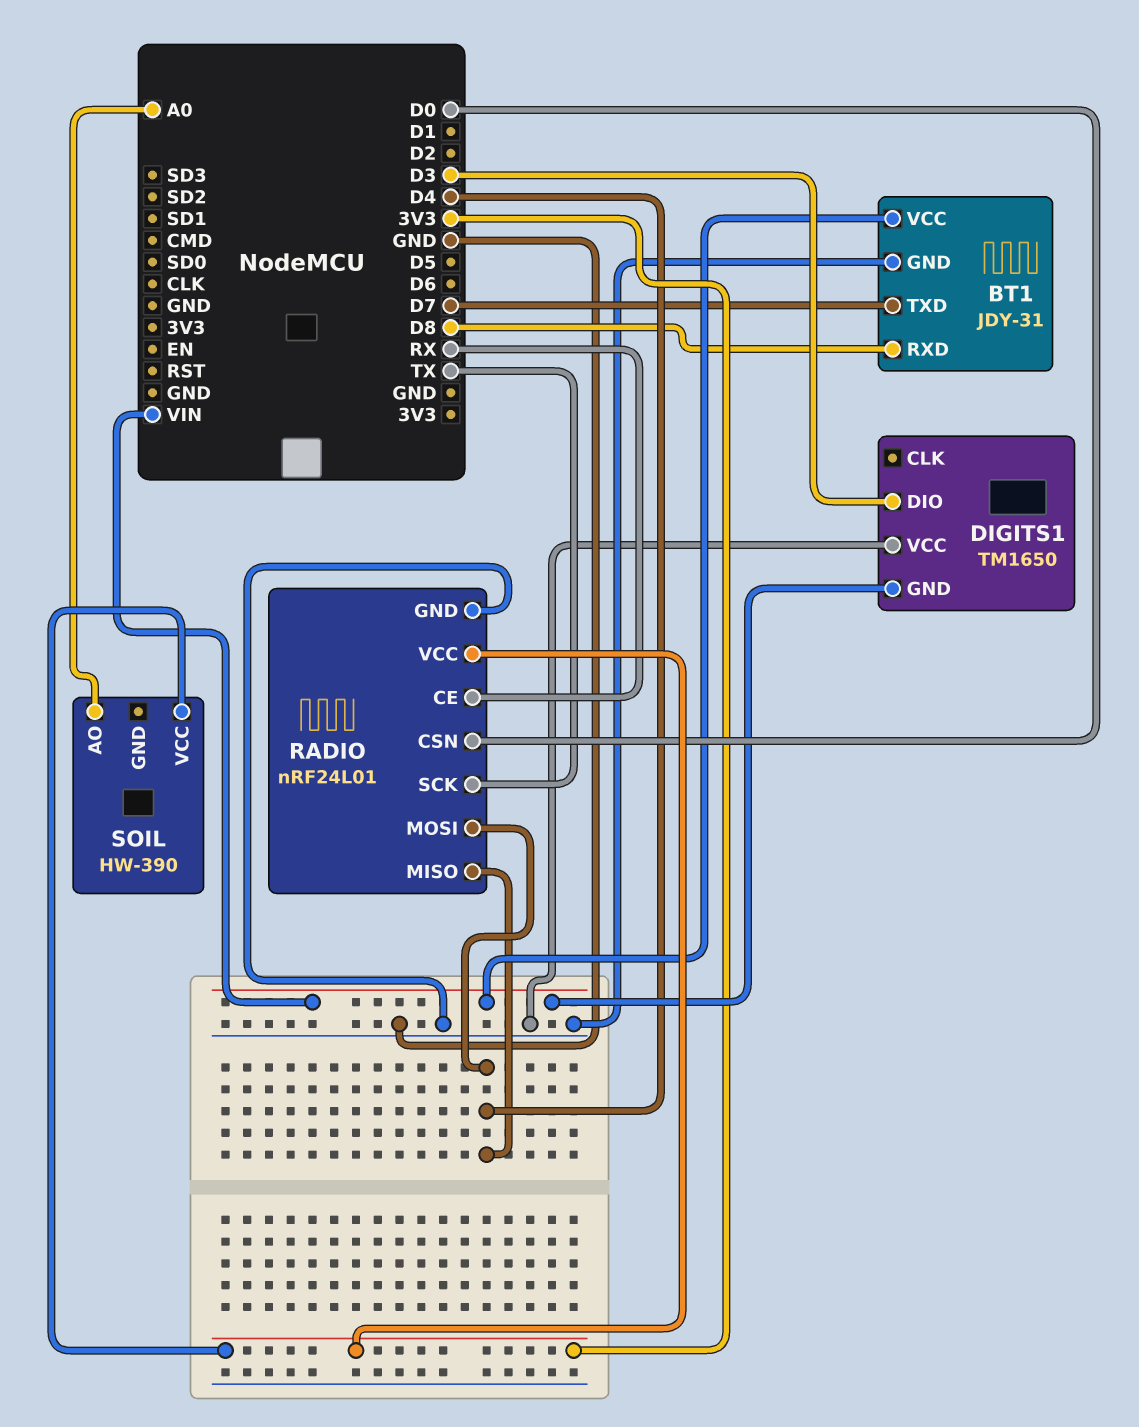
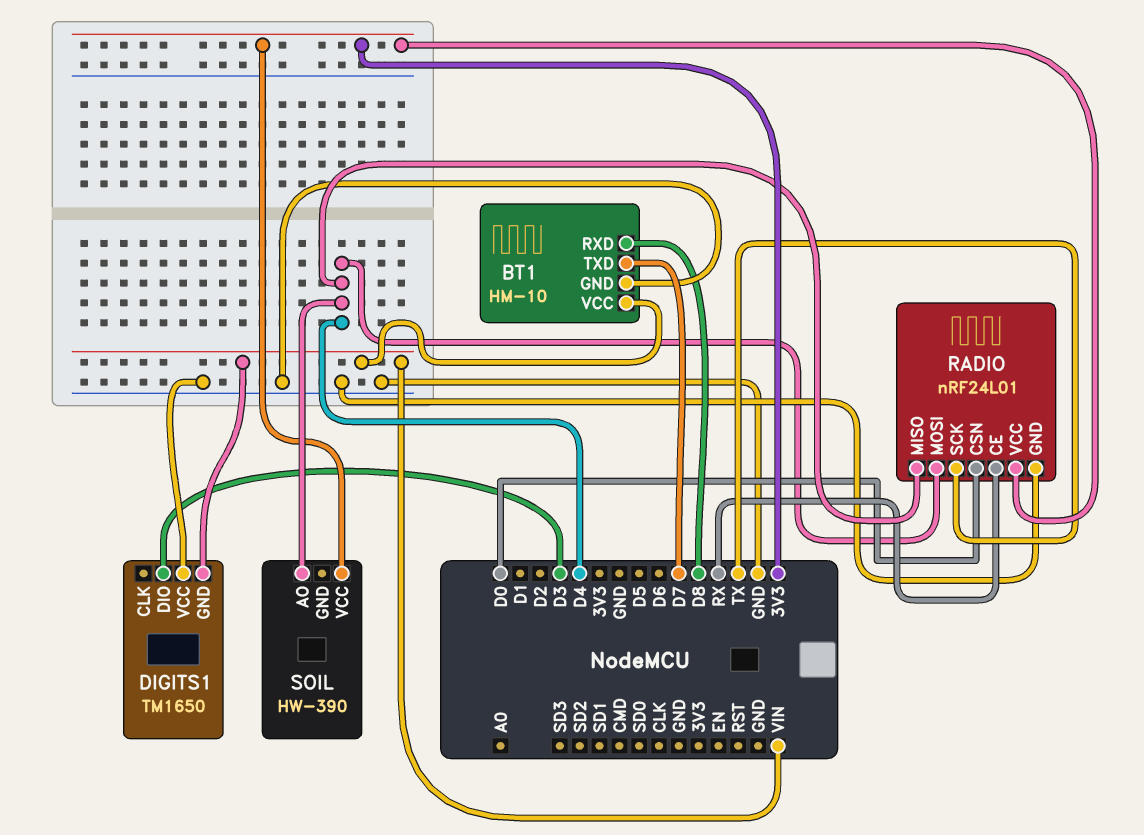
BT1: JDY-31 -> HM-10
SOIL pin AO: A0 -> D4

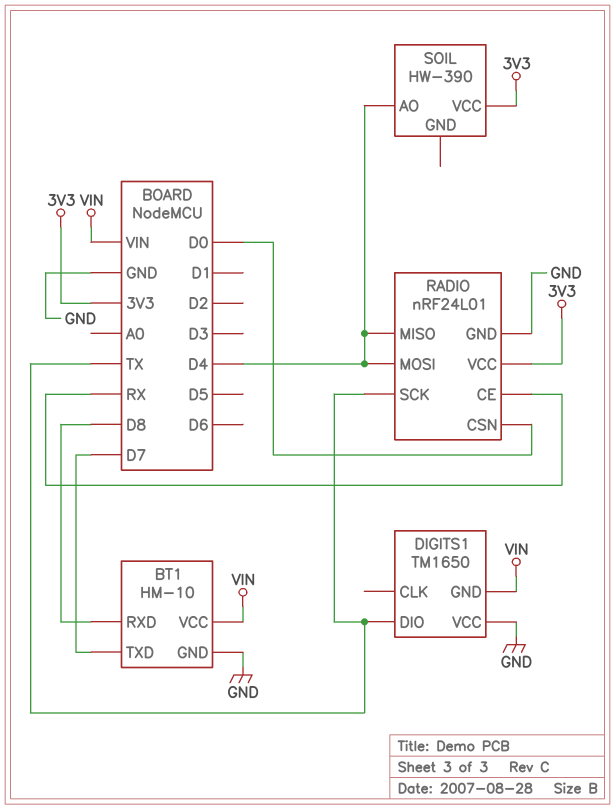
DIGITS1 pin DIO: D3 -> TX

